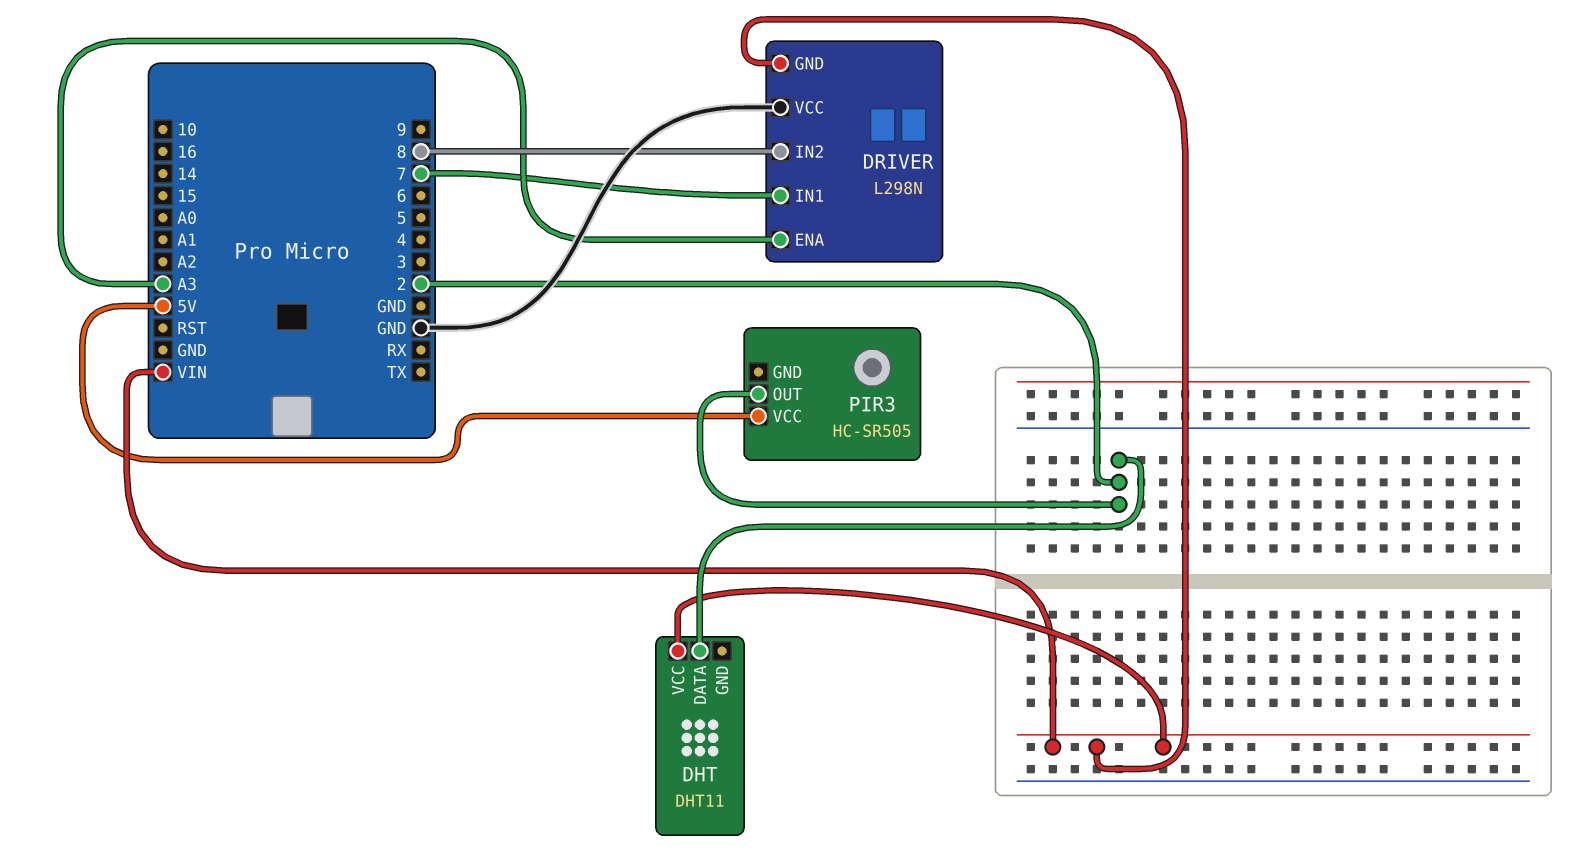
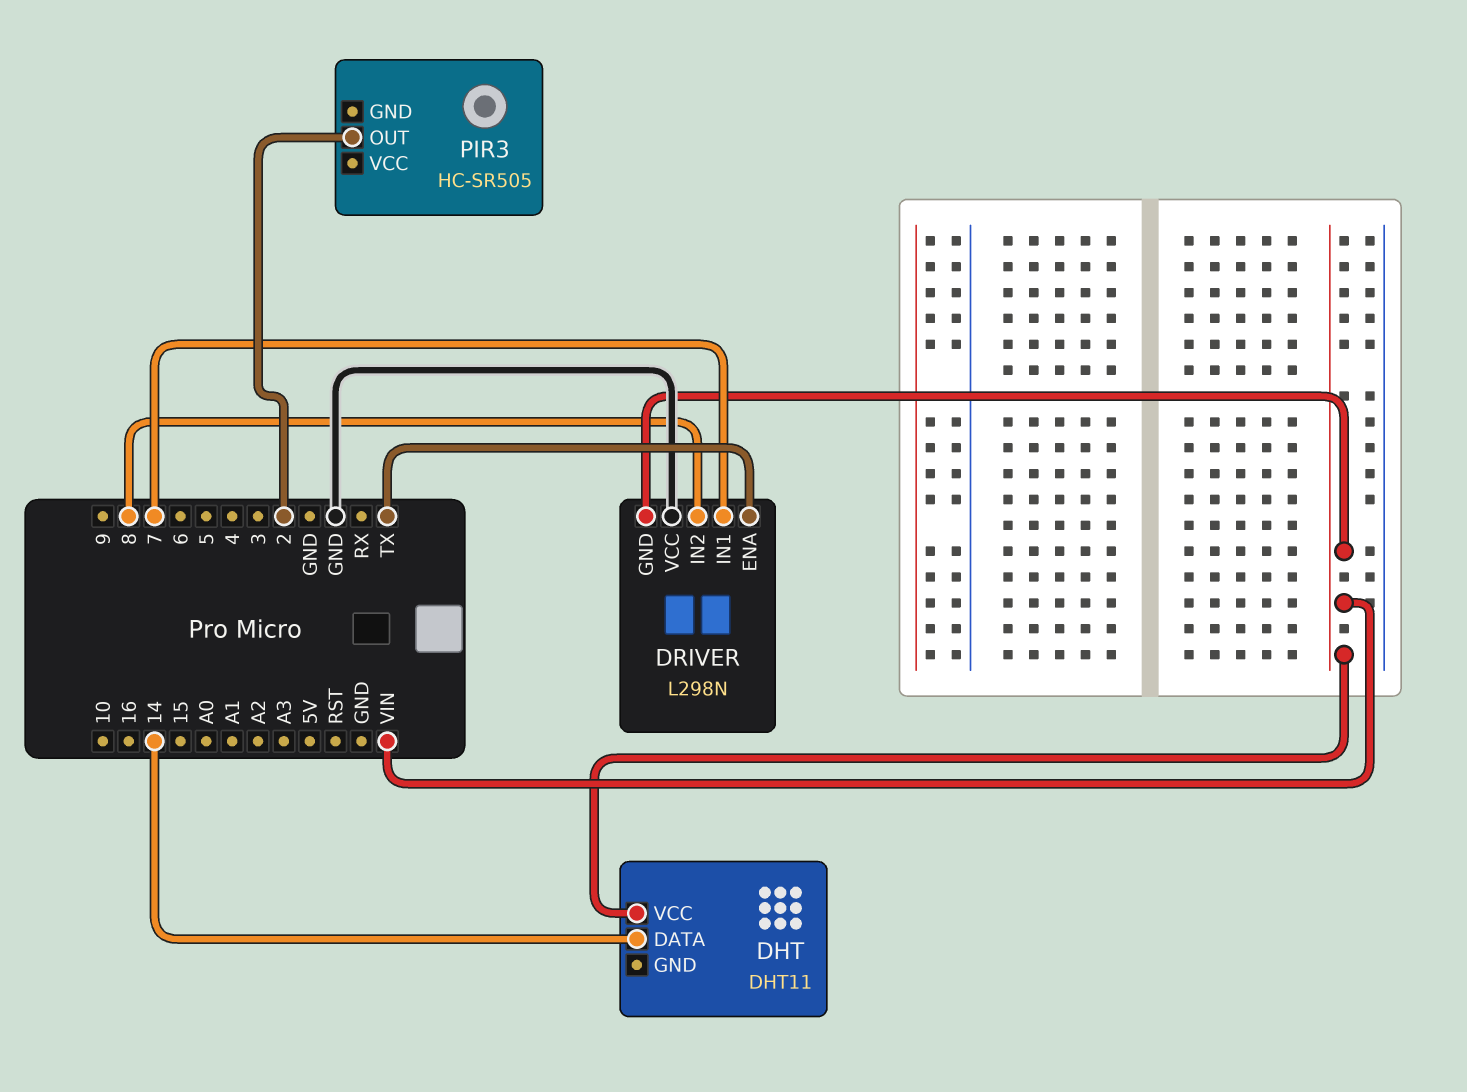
DHT pin DATA: 2 -> 14
DRIVER pin ENA: A3 -> TX
PIR3 pin VCC: 5V -> none

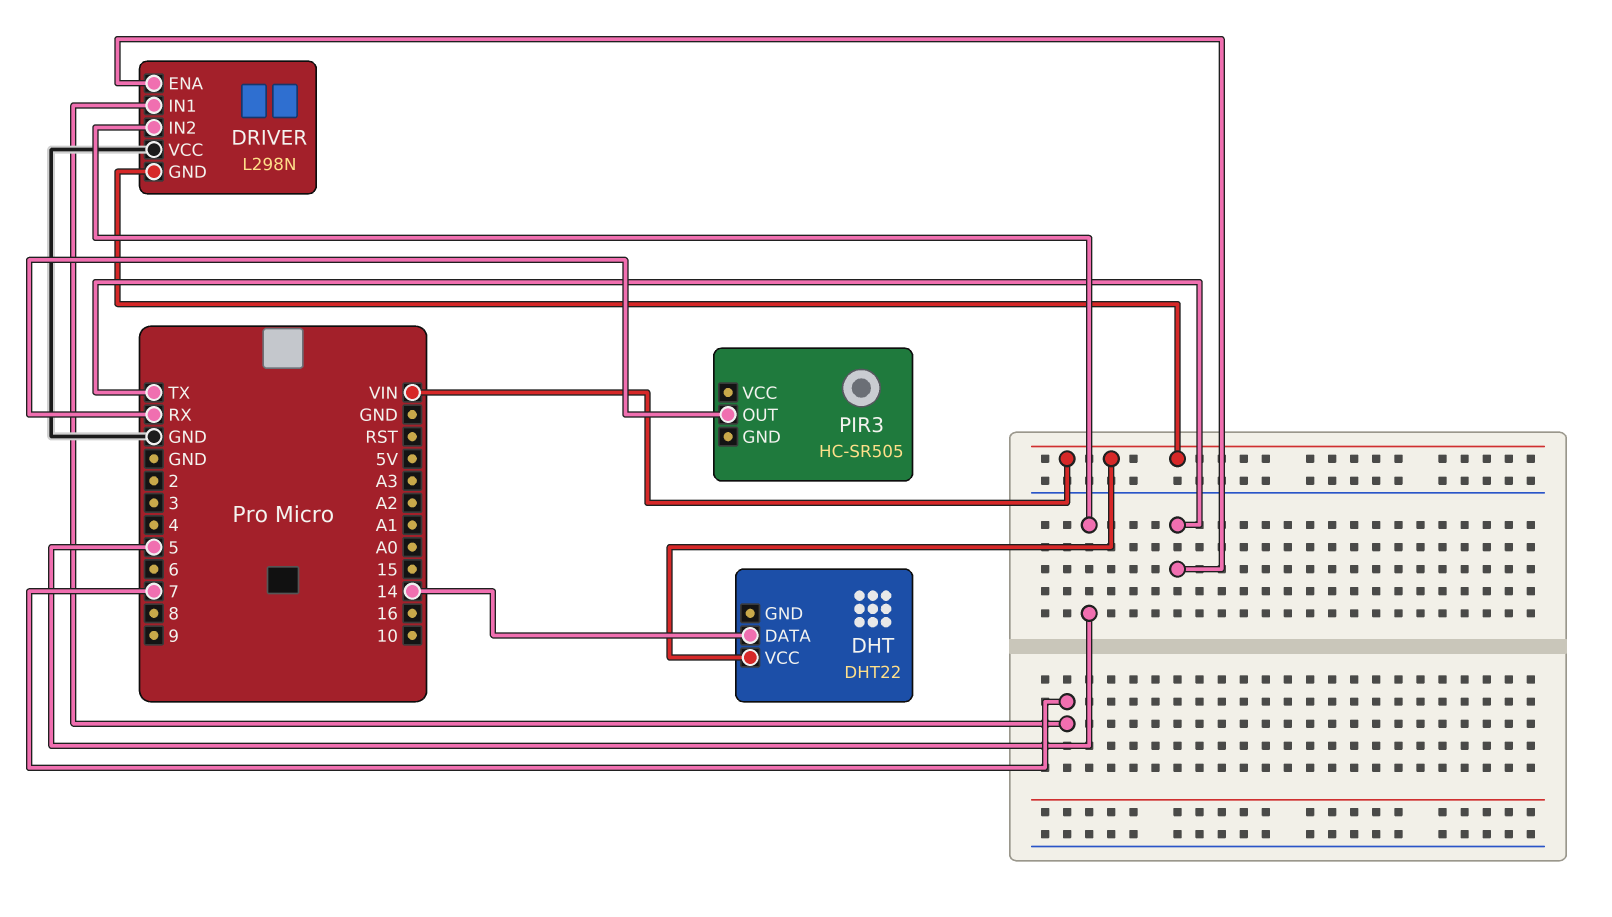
DHT: DHT11 -> DHT22
DRIVER pin IN2: 8 -> 5
PIR3 pin OUT: 2 -> RX

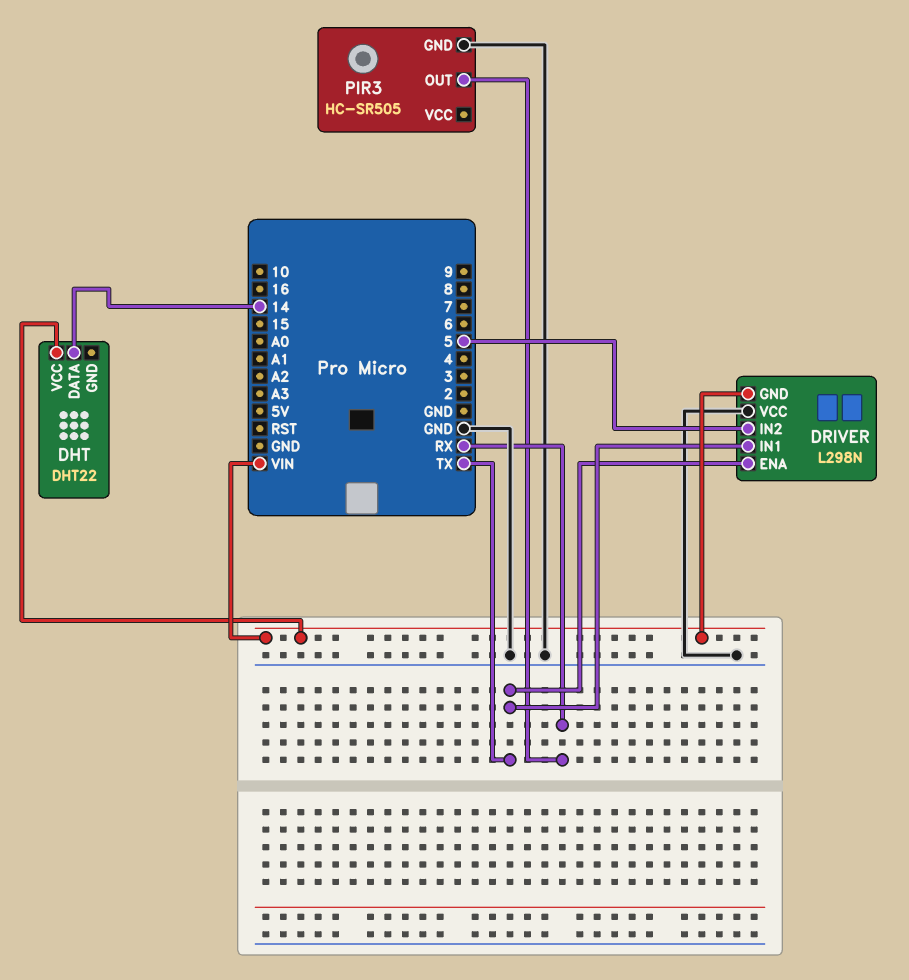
DRIVER pin IN1: 7 -> TX
PIR3 pin GND: none -> GND

